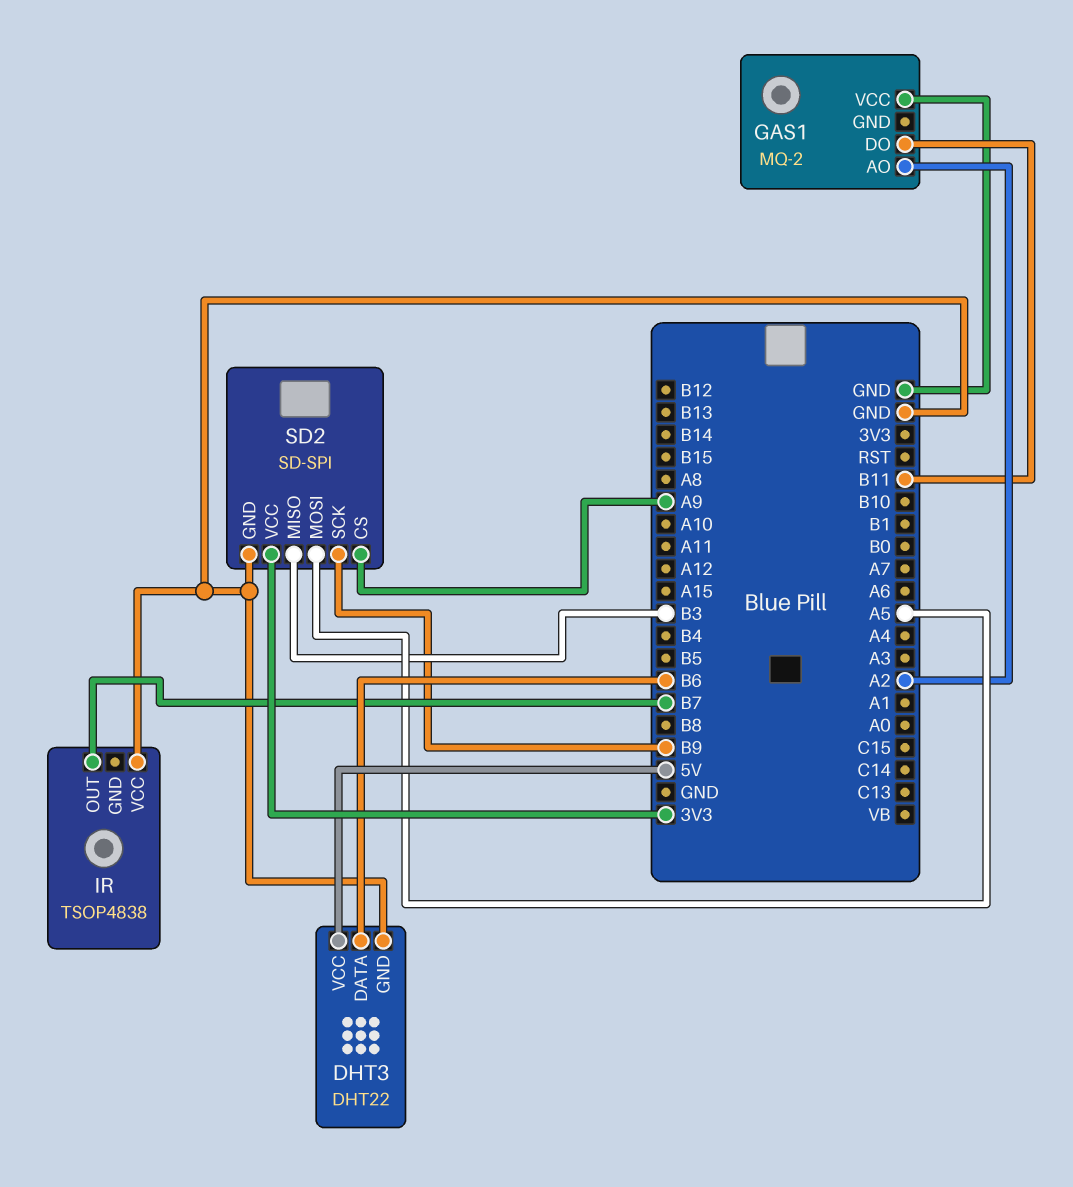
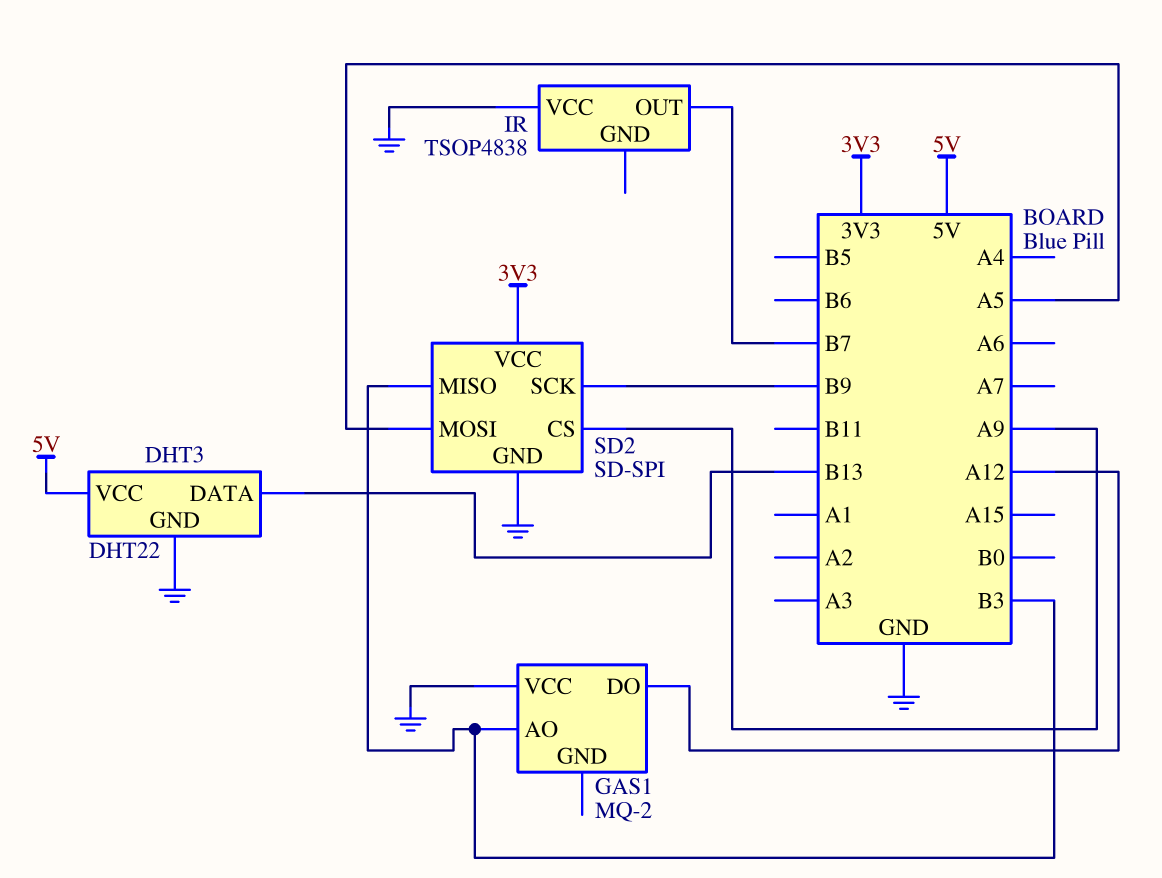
DHT3 pin DATA: B6 -> B13
GAS1 pin AO: A2 -> B3
GAS1 pin DO: B11 -> A12

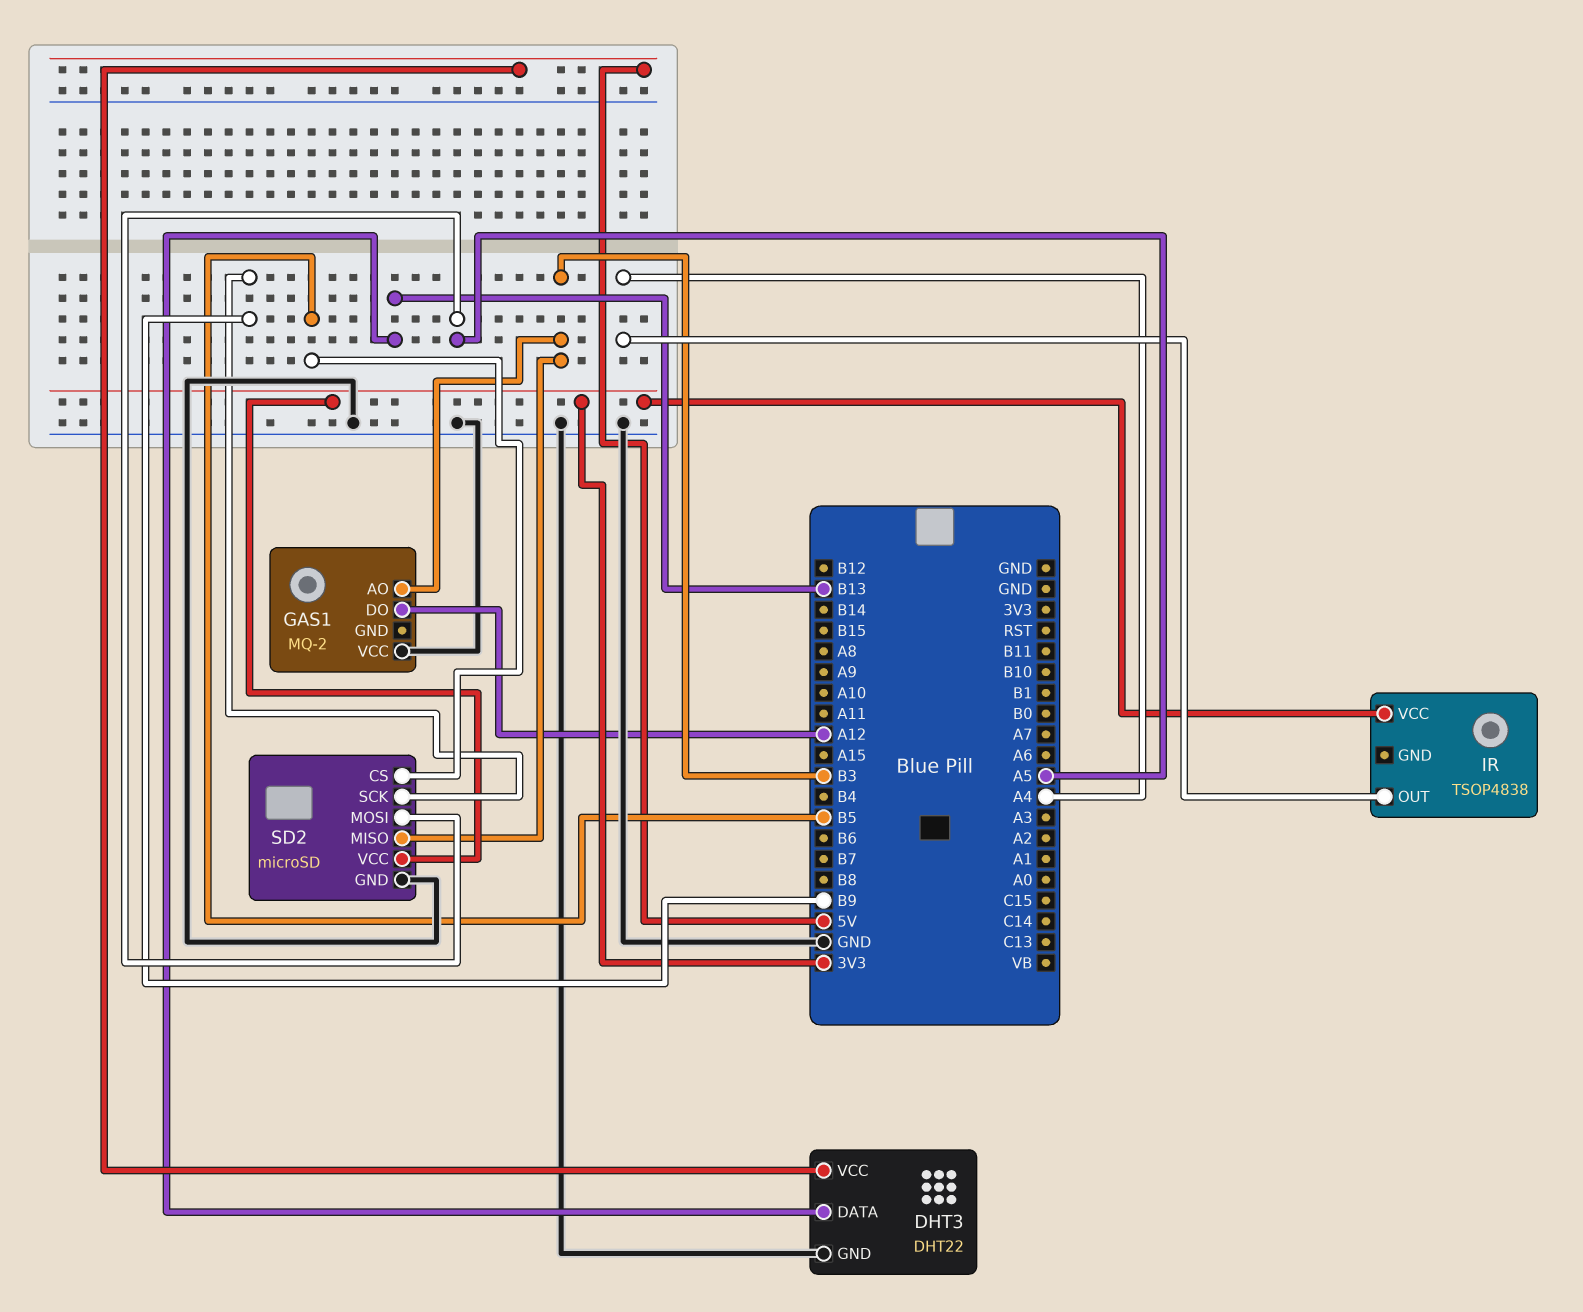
IR pin OUT: B7 -> A4
IR pin VCC: GND -> 3V3
SD2: SD-SPI -> microSD
SD2 pin CS: A9 -> B5

